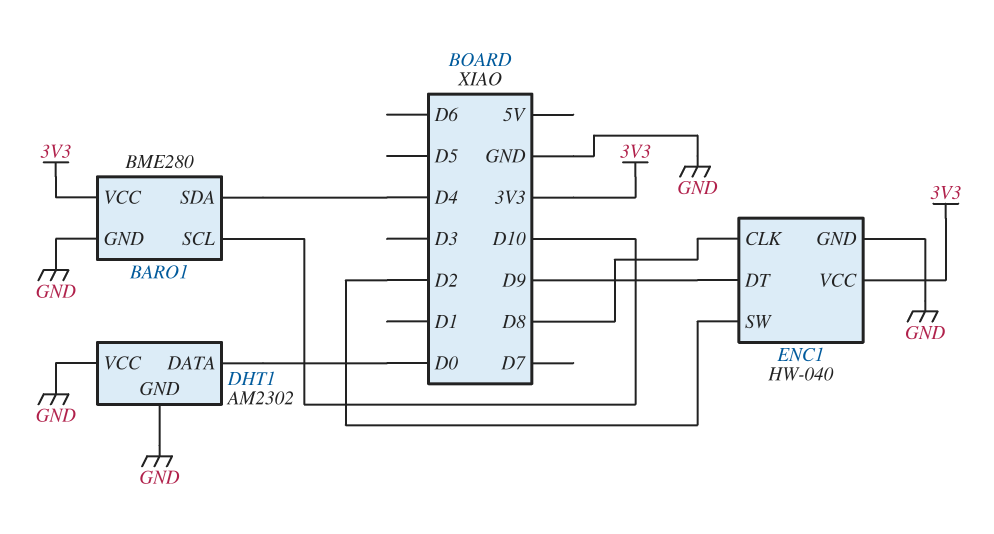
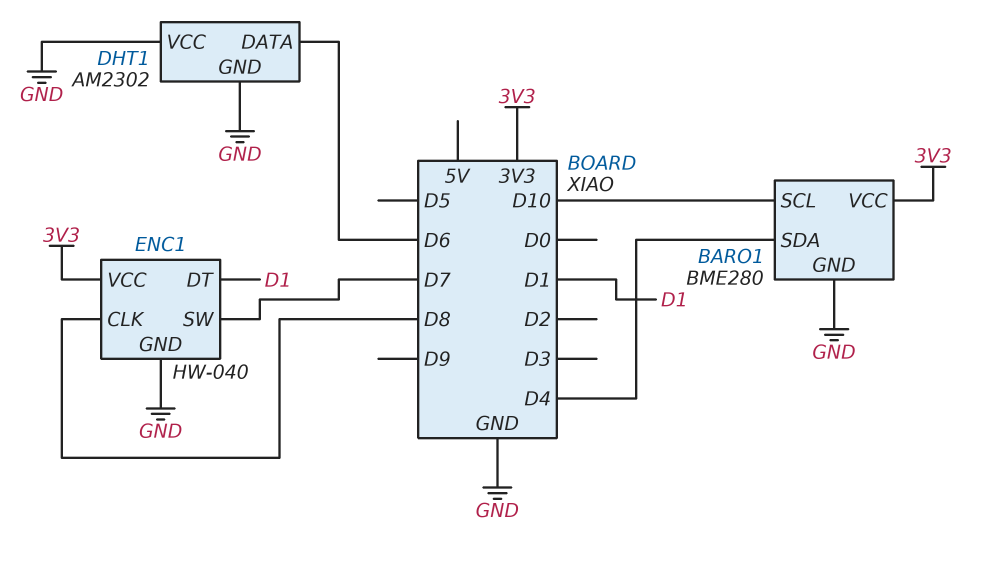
DHT1 pin DATA: D0 -> D6
ENC1 pin DT: D9 -> D1
ENC1 pin SW: D2 -> D7

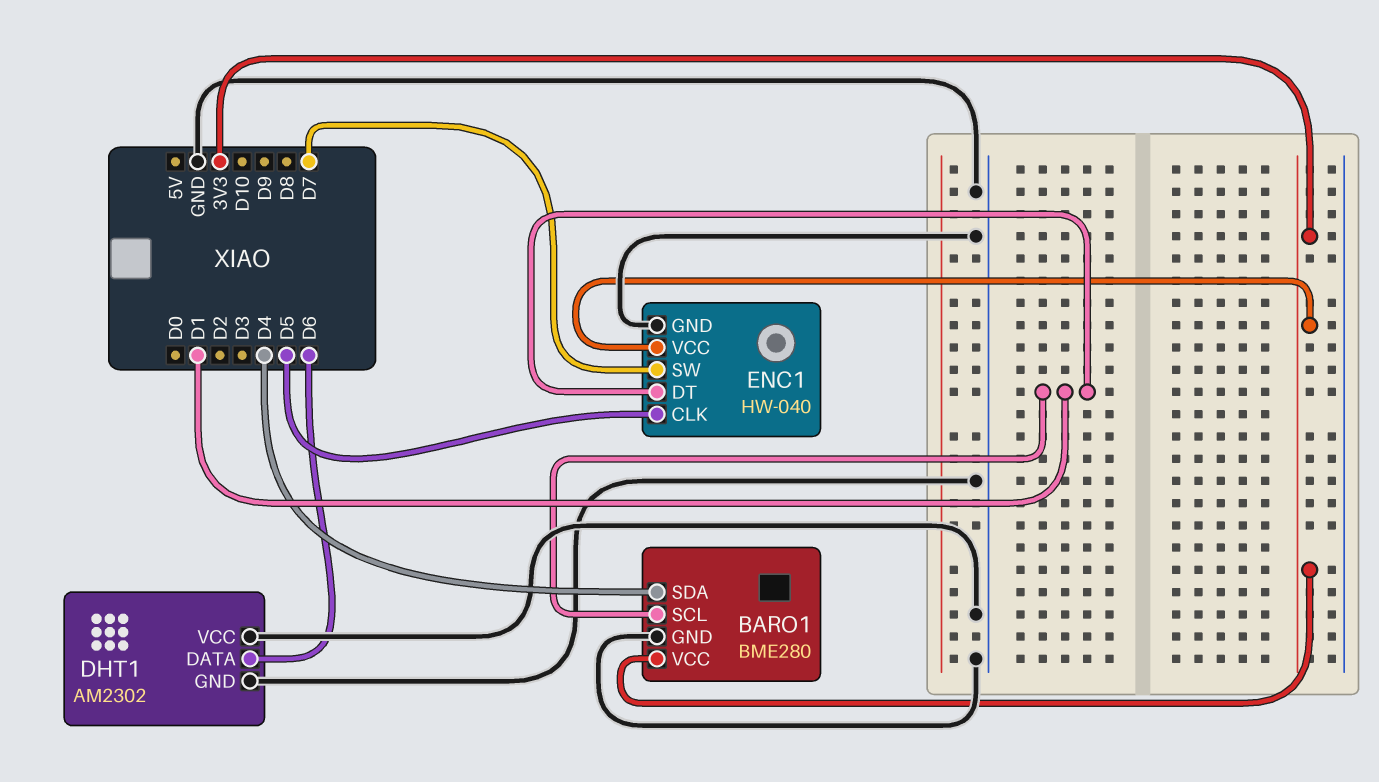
BARO1 pin SCL: D10 -> D1
ENC1 pin CLK: D8 -> D5

